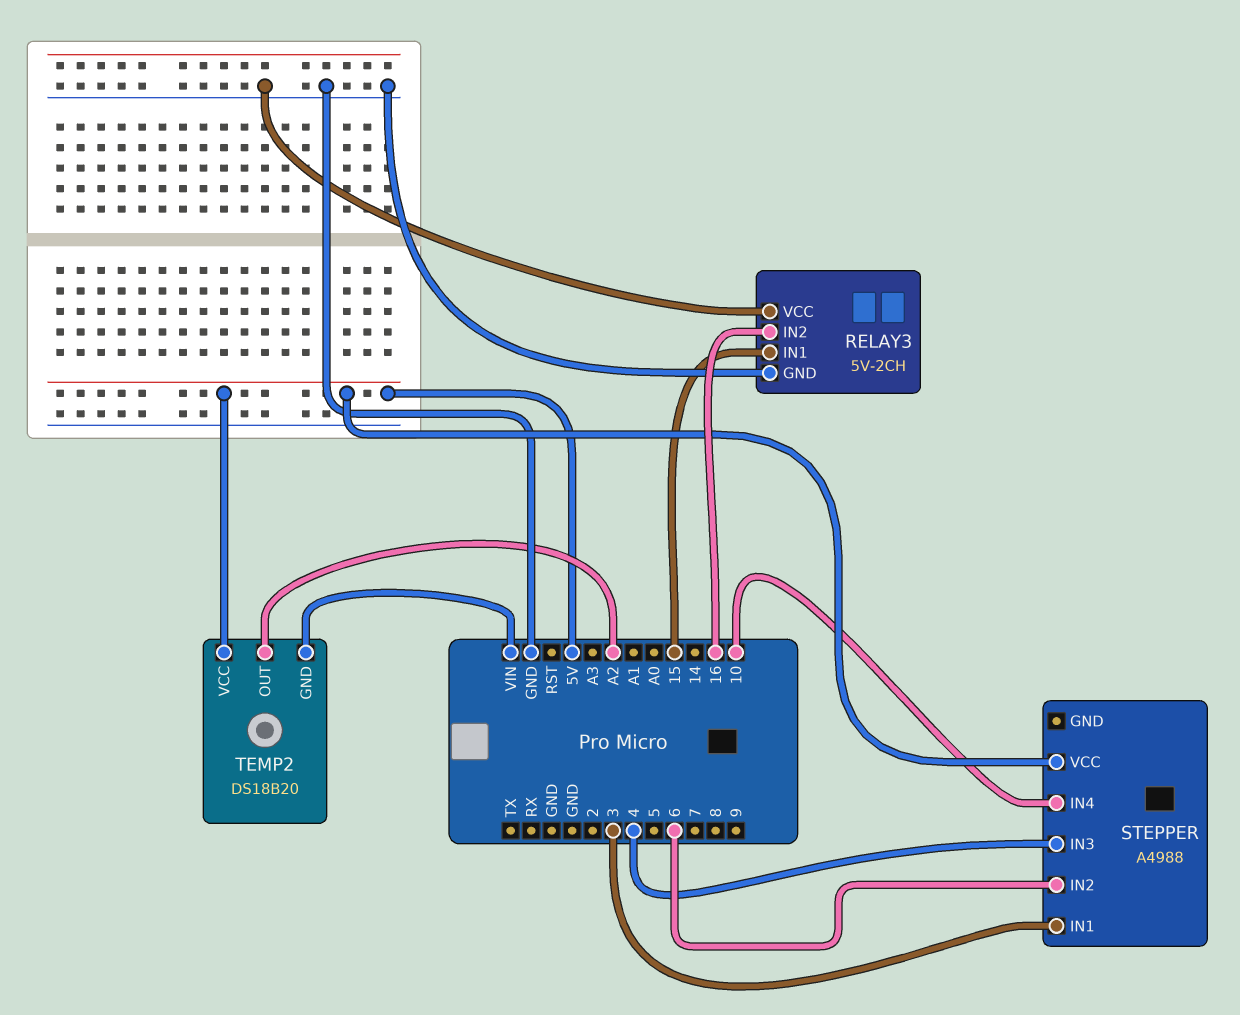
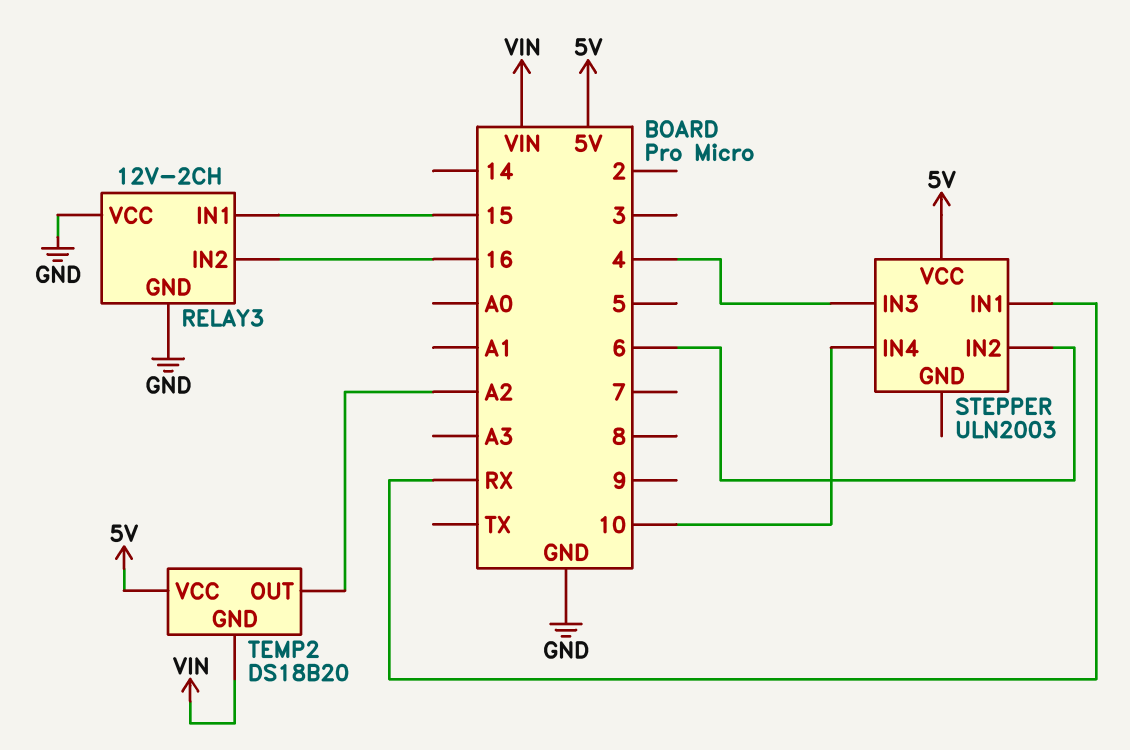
RELAY3: 5V-2CH -> 12V-2CH
STEPPER: A4988 -> ULN2003
STEPPER pin IN1: 3 -> RX

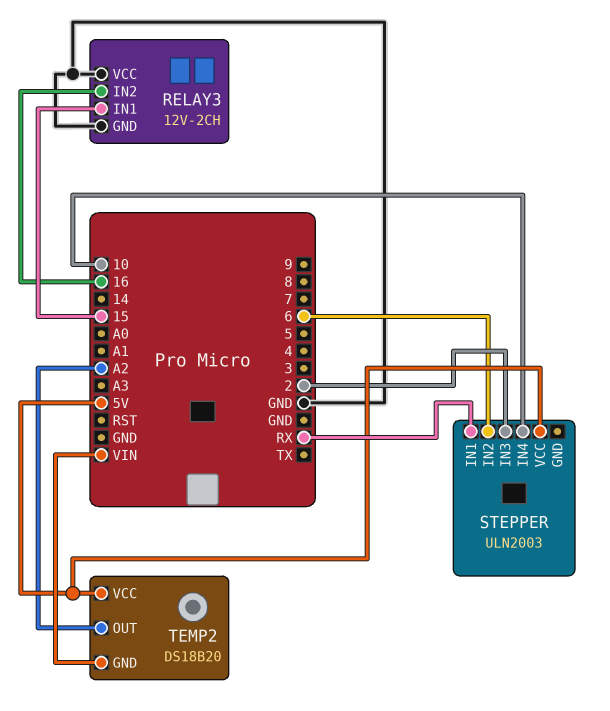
STEPPER pin IN3: 4 -> 2

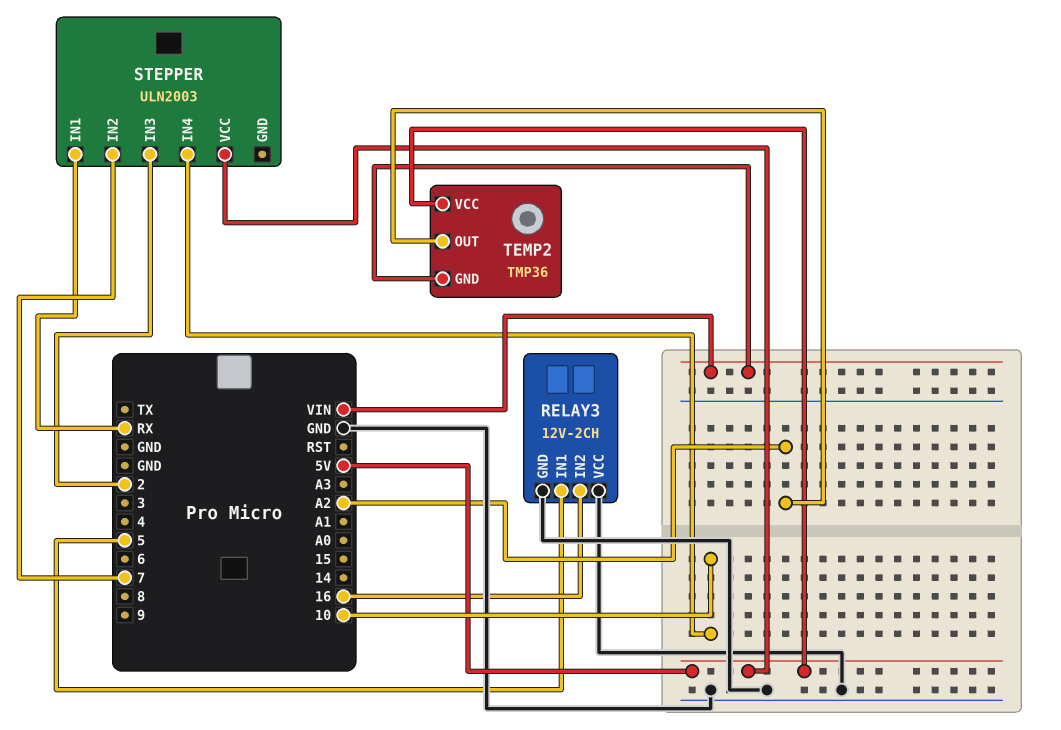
RELAY3 pin IN1: 15 -> 5
STEPPER pin IN2: 6 -> 7
TEMP2: DS18B20 -> TMP36

